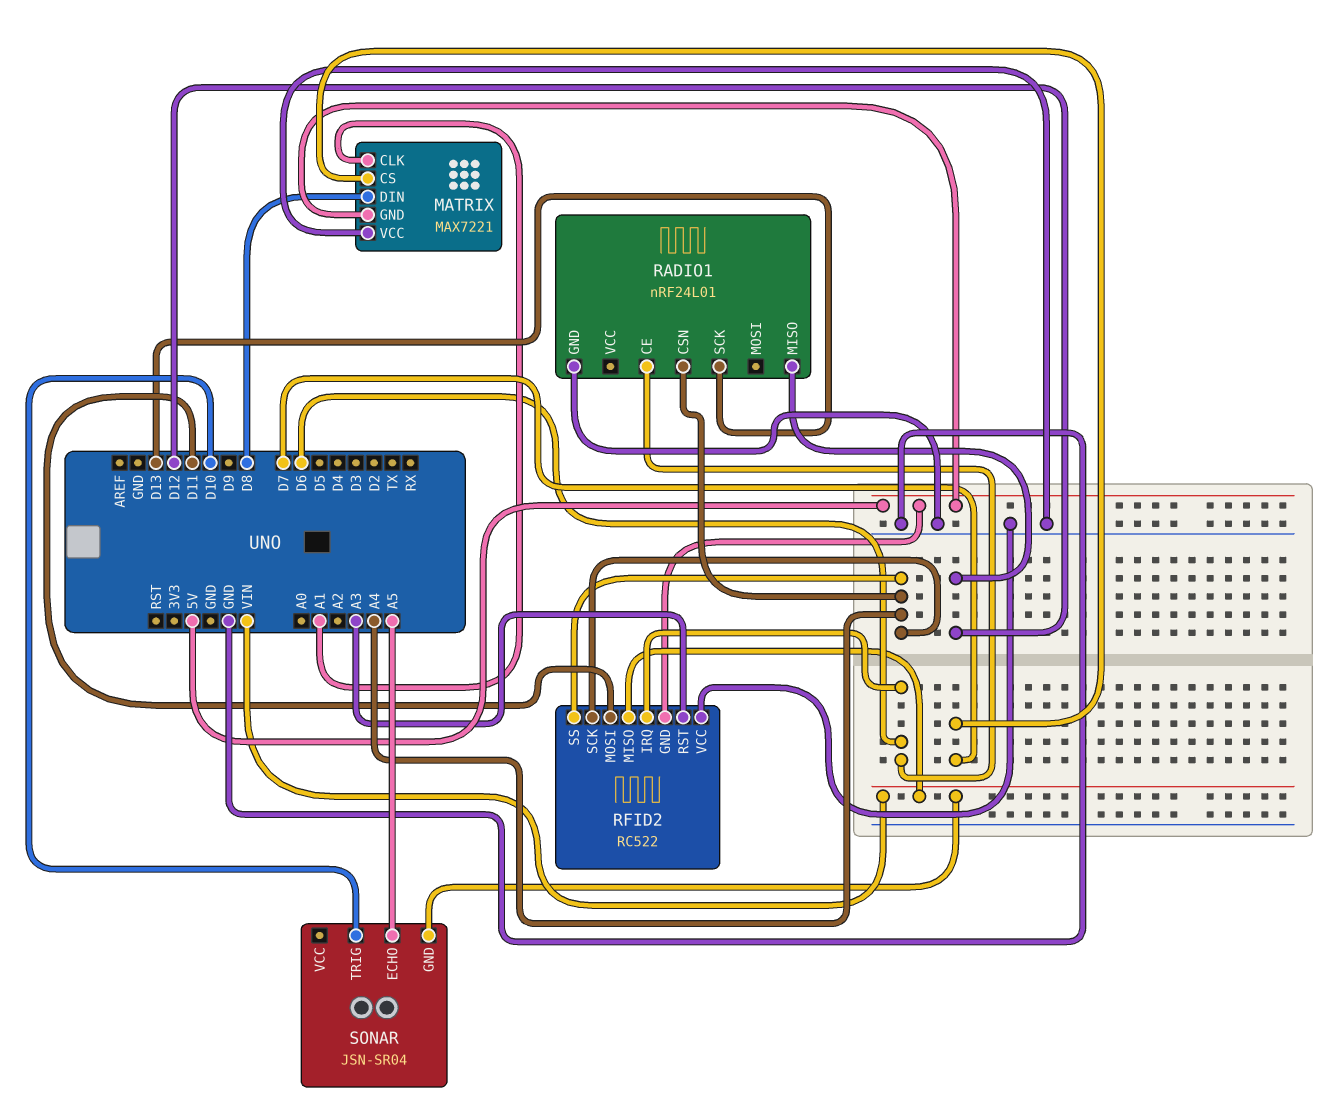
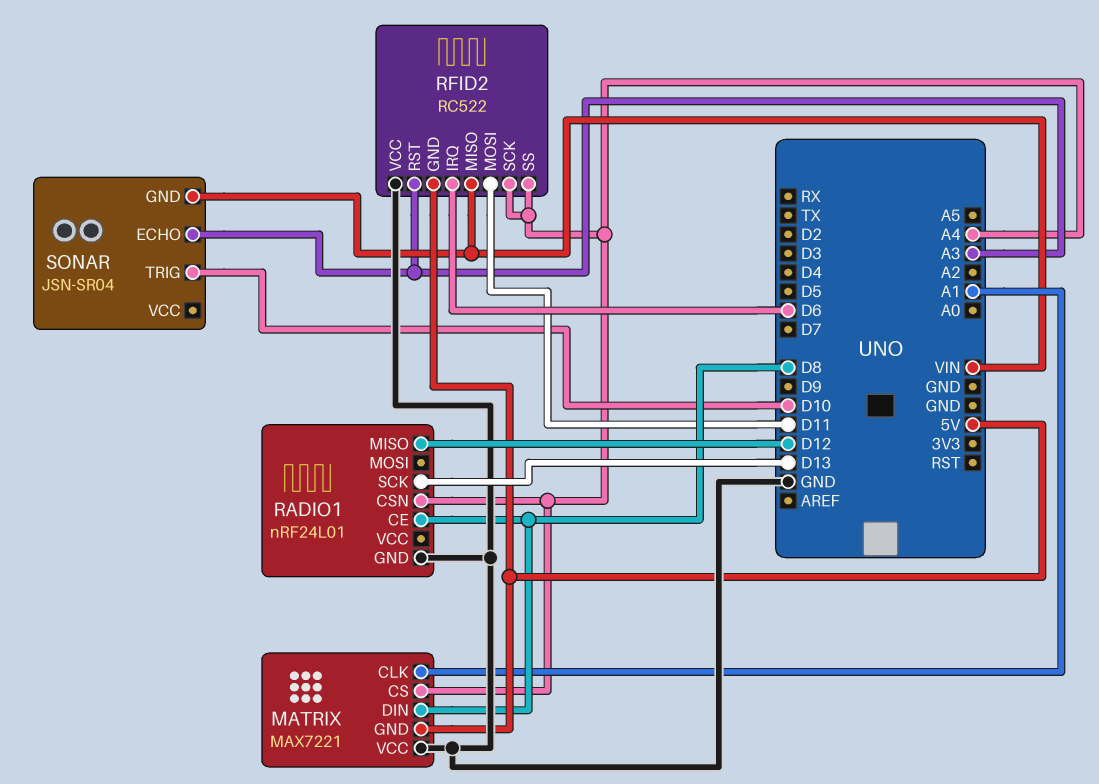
MATRIX pin CS: D7 -> A4
RADIO1 pin CE: D6 -> D8
SONAR pin ECHO: A5 -> A3

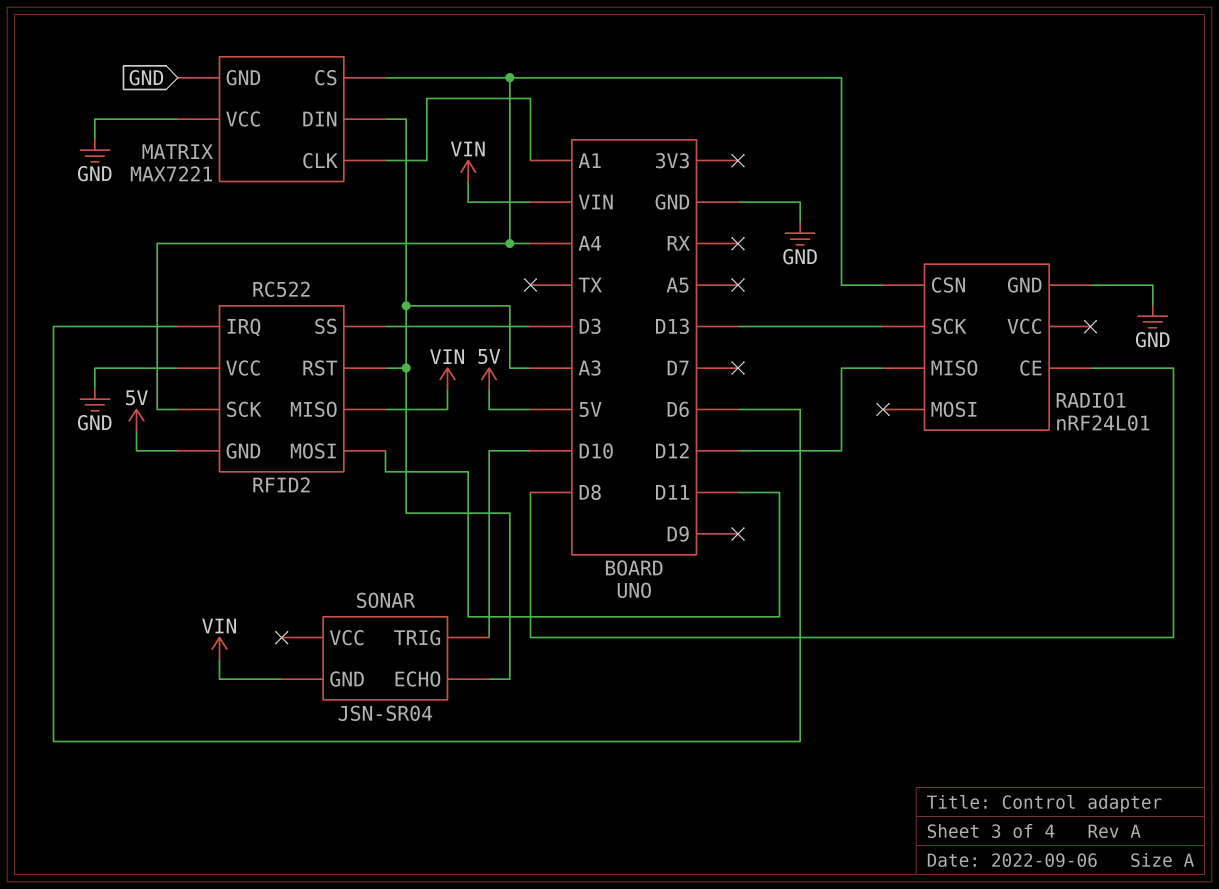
MATRIX pin DIN: D8 -> A3
MATRIX pin GND: 5V -> GND
RFID2 pin SS: A4 -> D3

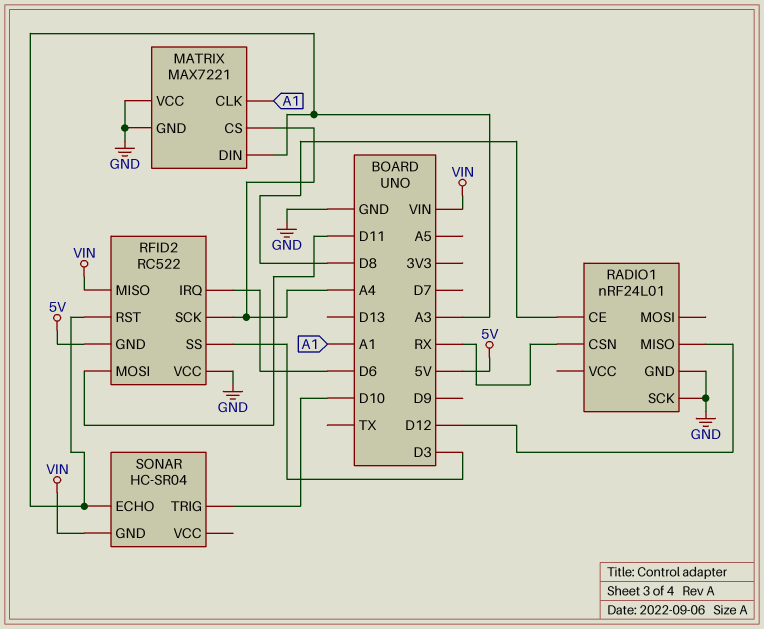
RADIO1 pin CSN: A4 -> RX
RADIO1 pin SCK: D13 -> GND
SONAR: JSN-SR04 -> HC-SR04

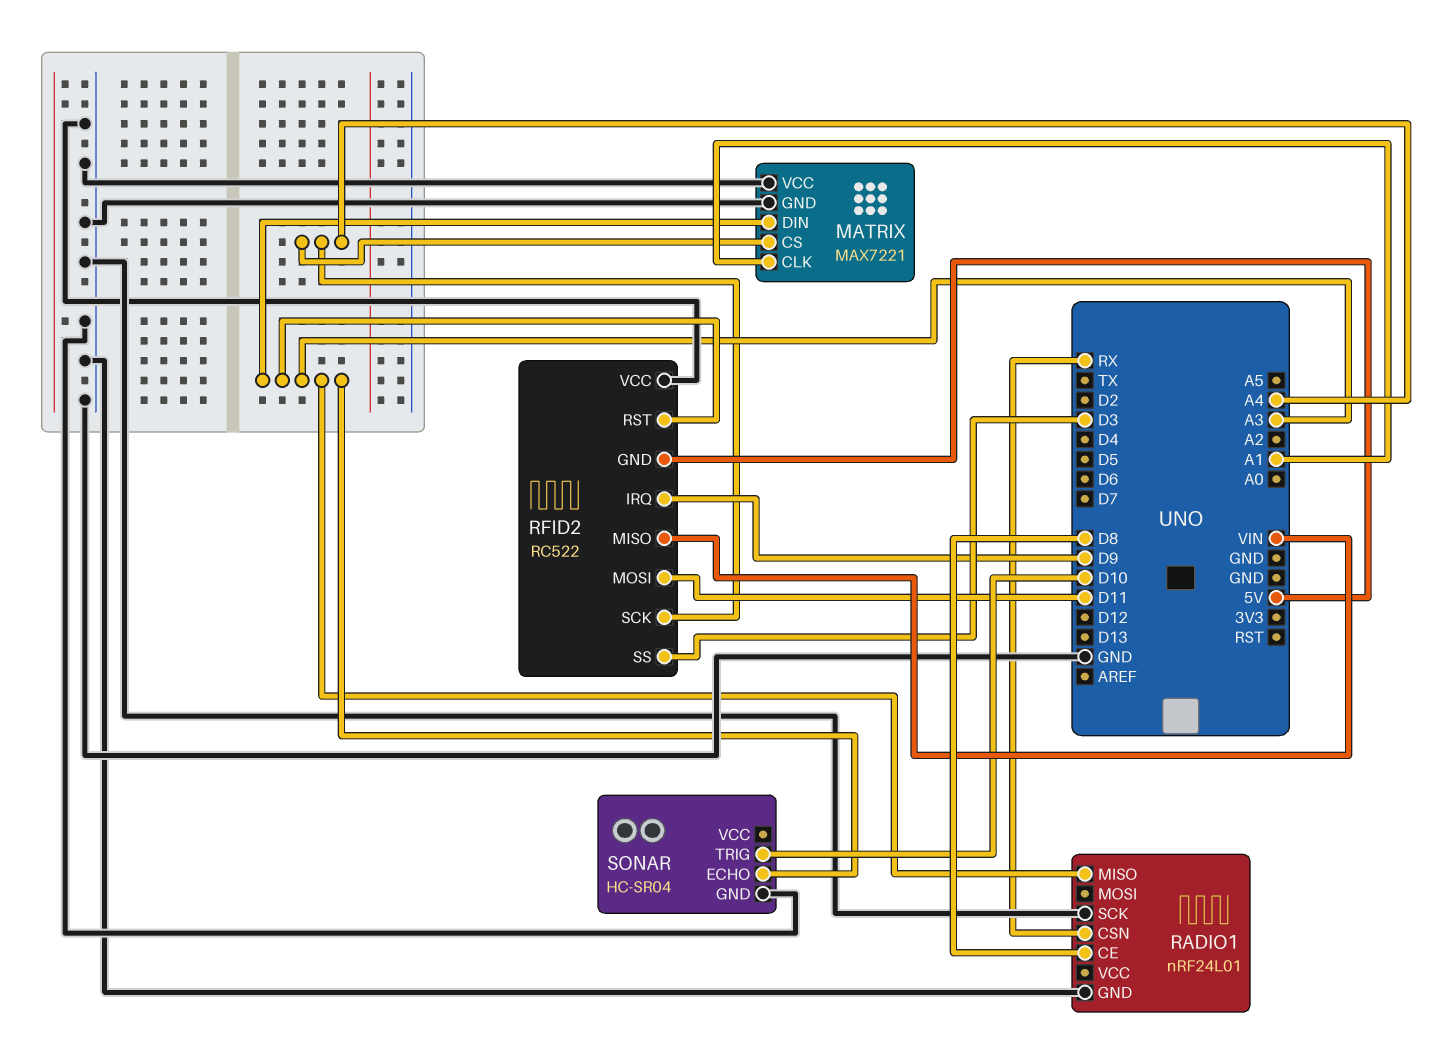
RADIO1 pin MISO: D12 -> A3
RFID2 pin IRQ: D6 -> D9
SONAR pin GND: VIN -> GND

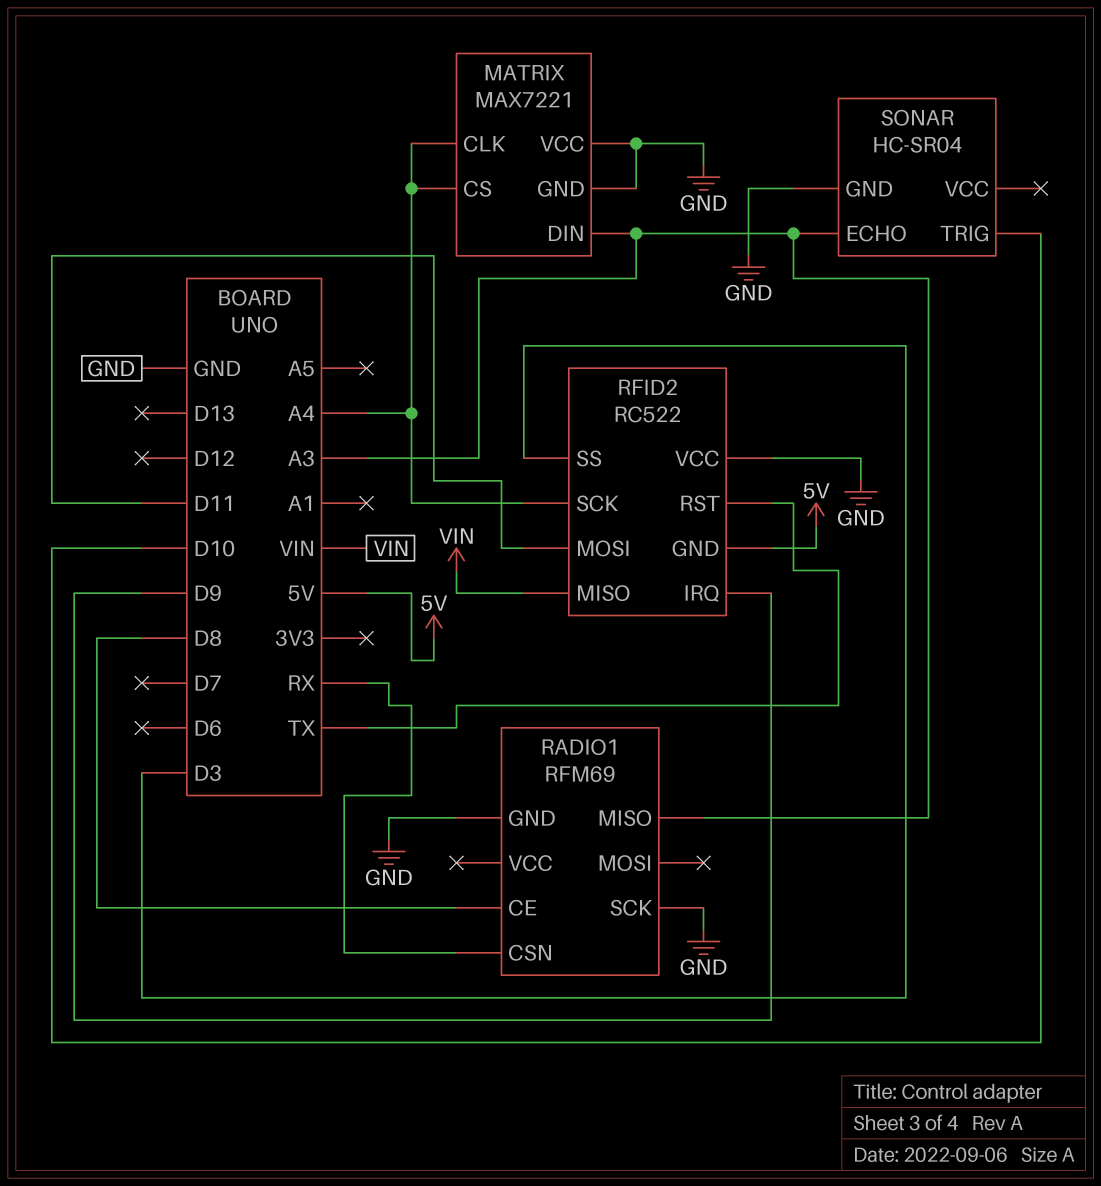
MATRIX pin CLK: A1 -> A4
RADIO1: nRF24L01 -> RFM69
RFID2 pin RST: A3 -> TX

